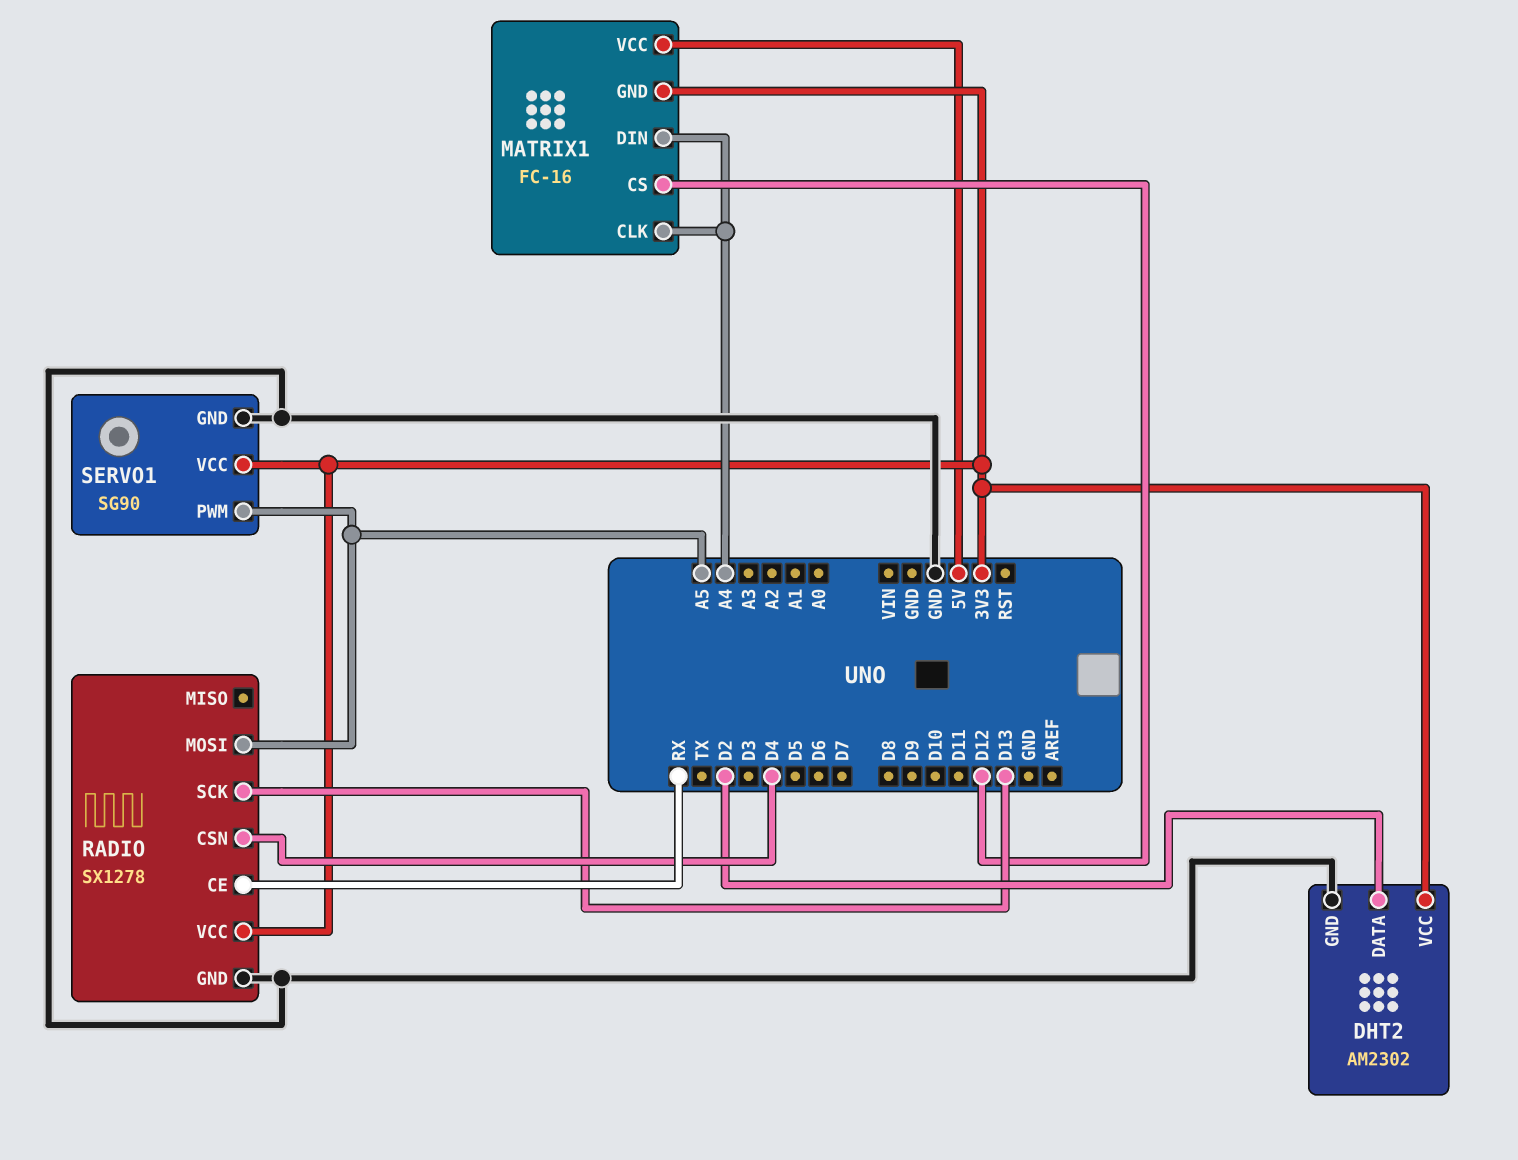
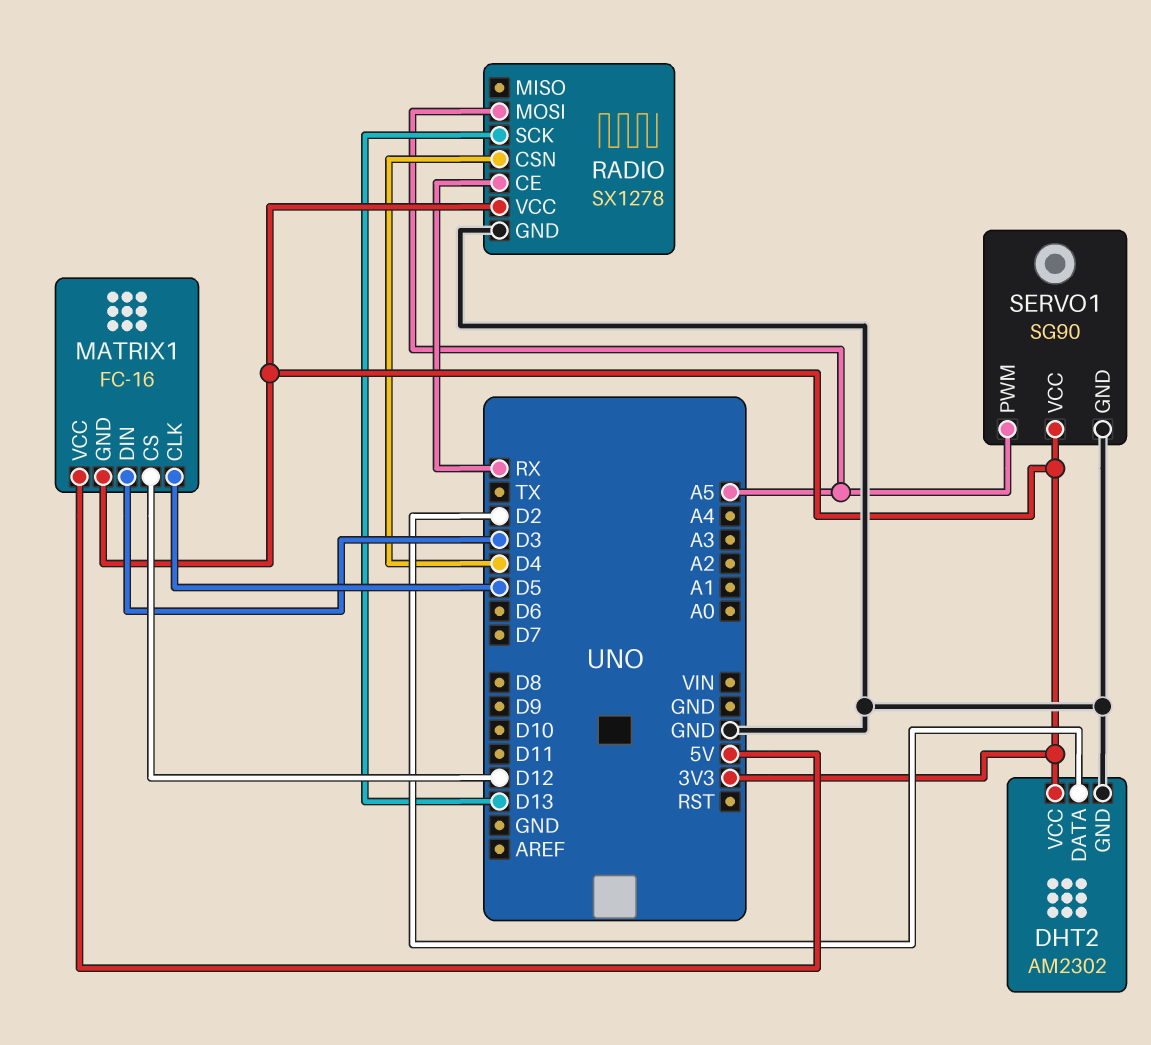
MATRIX1 pin CLK: A4 -> D5
MATRIX1 pin DIN: A4 -> D3

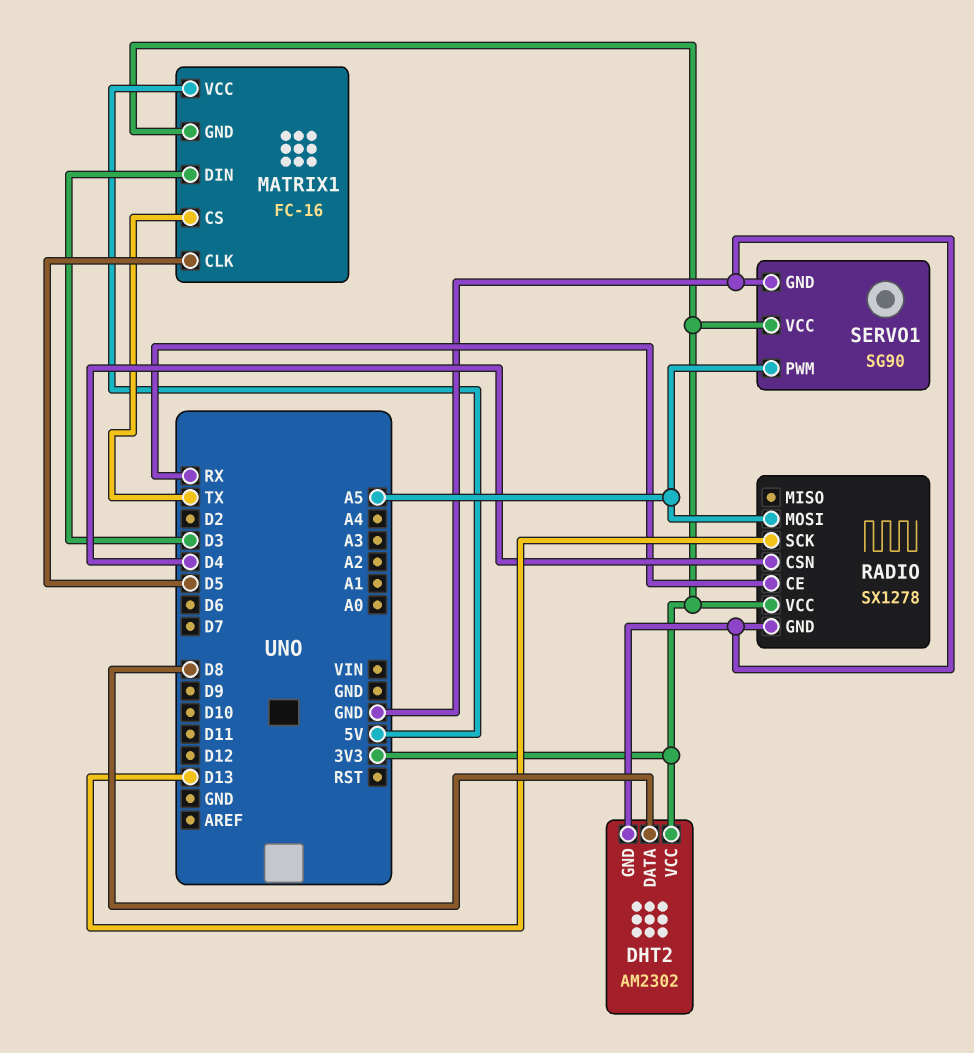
DHT2 pin DATA: D2 -> D8
MATRIX1 pin CS: D12 -> TX

